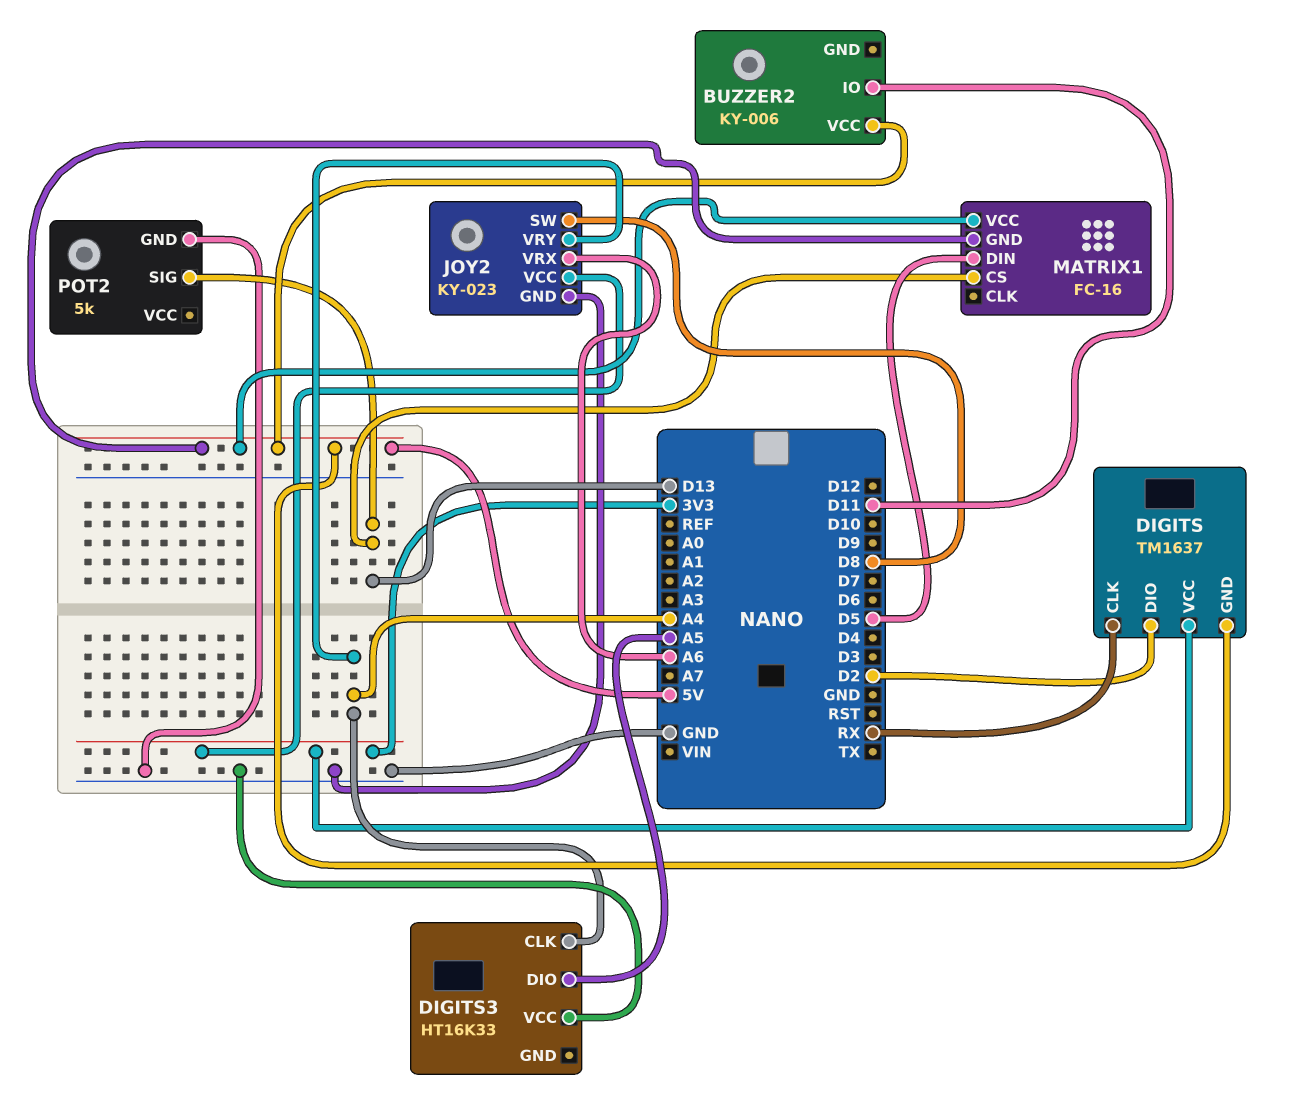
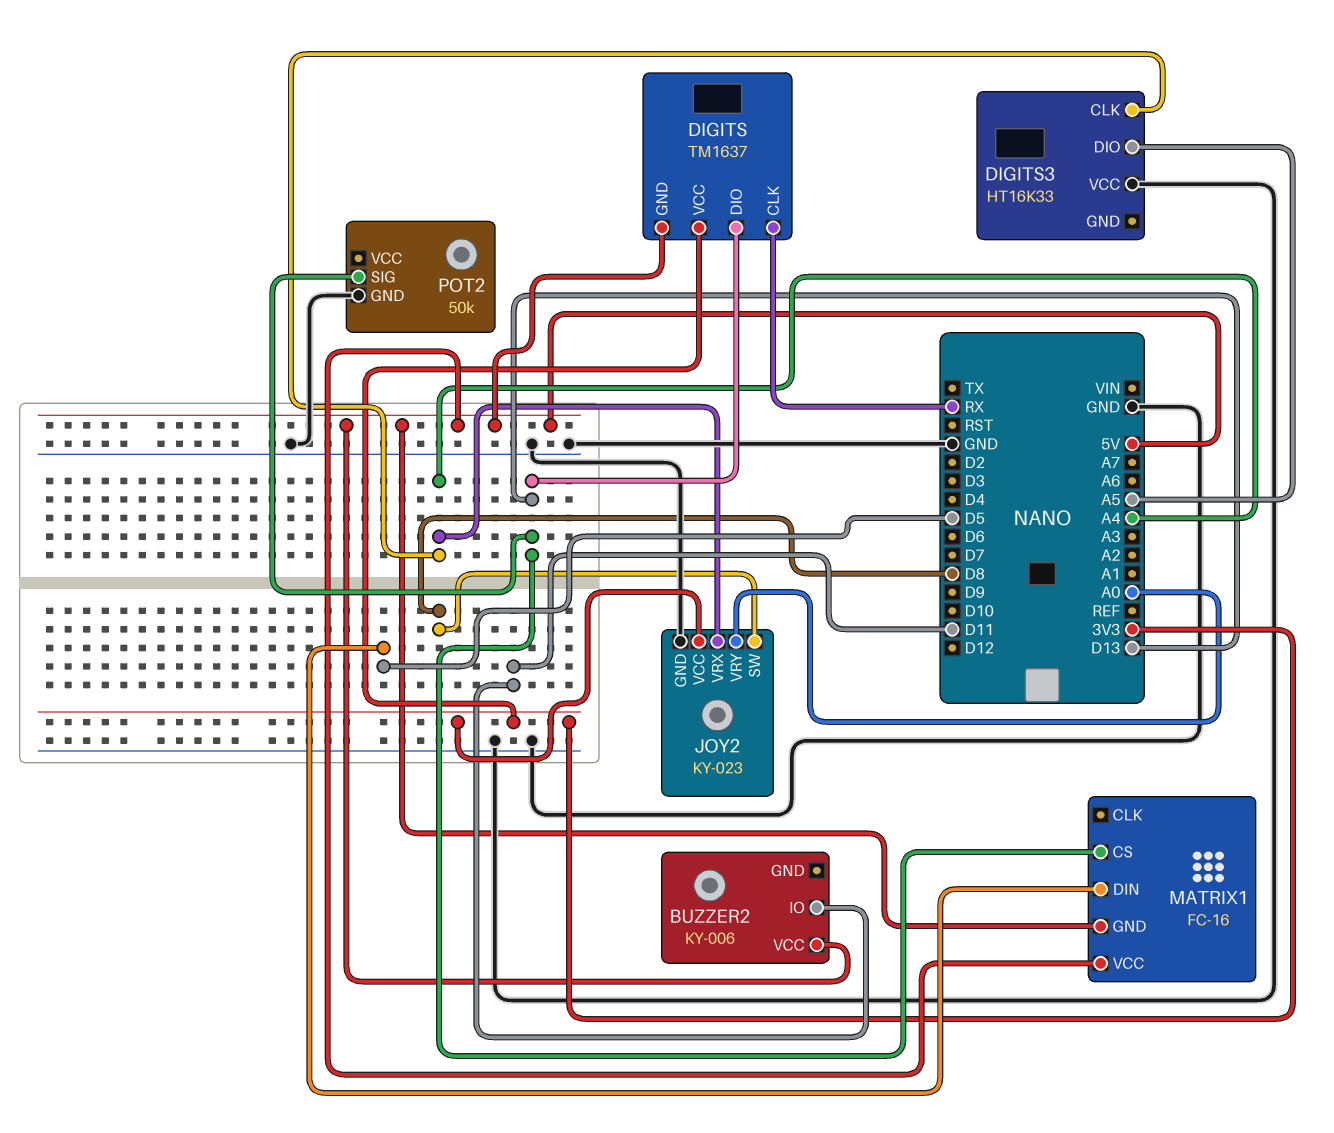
DIGITS pin DIO: D2 -> D13
JOY2 pin VRX: A6 -> A4
JOY2 pin VRY: A4 -> A0
POT2: 5k -> 50k

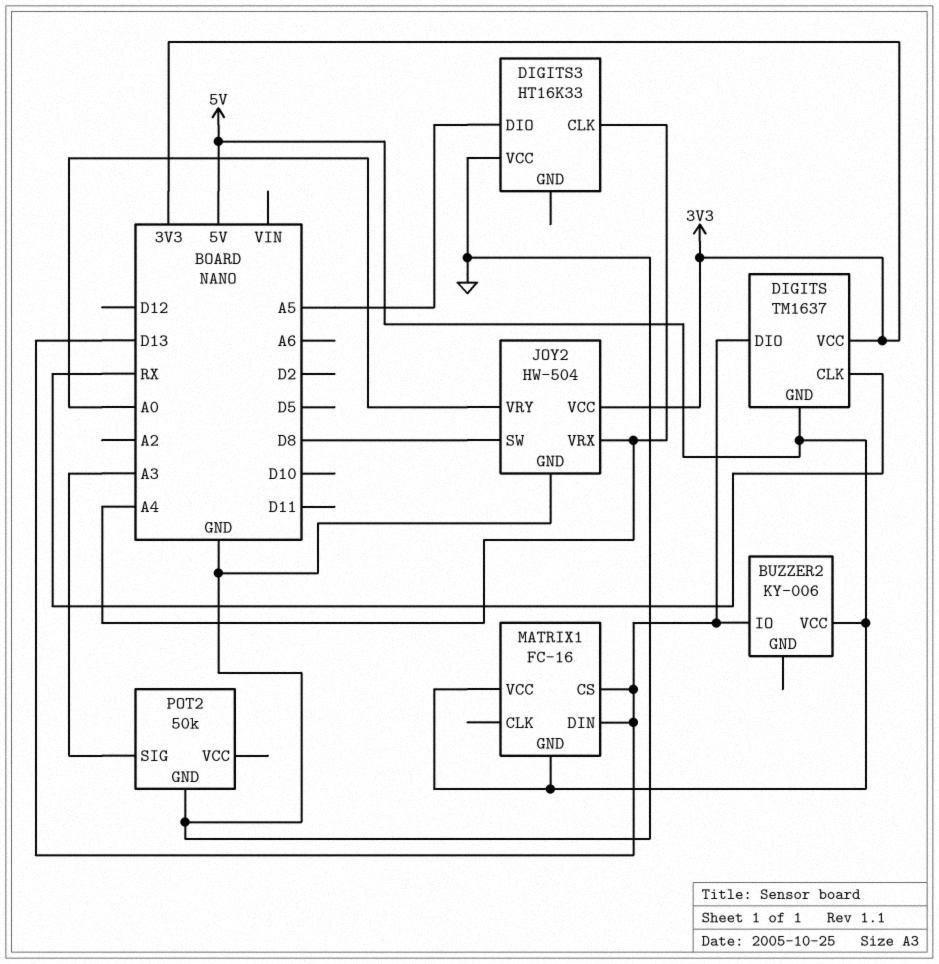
BUZZER2 pin IO: D11 -> D13
JOY2: KY-023 -> HW-504
MATRIX1 pin DIN: D5 -> D13
POT2 pin SIG: D13 -> A3

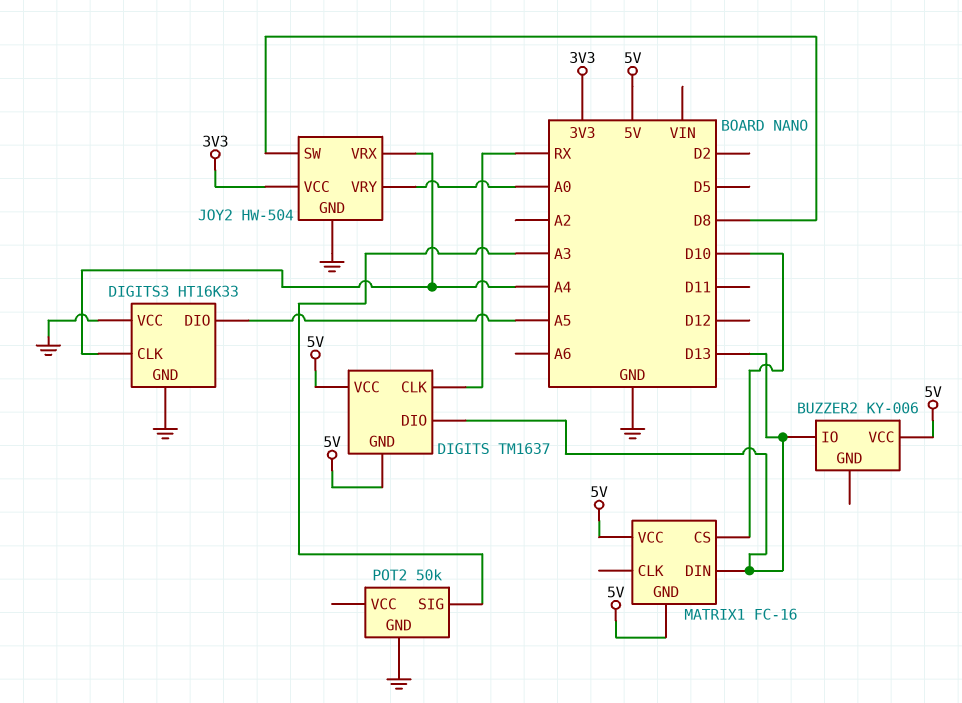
DIGITS pin VCC: 3V3 -> 5V
DIGITS3 pin GND: none -> GND
MATRIX1 pin CS: D13 -> D10

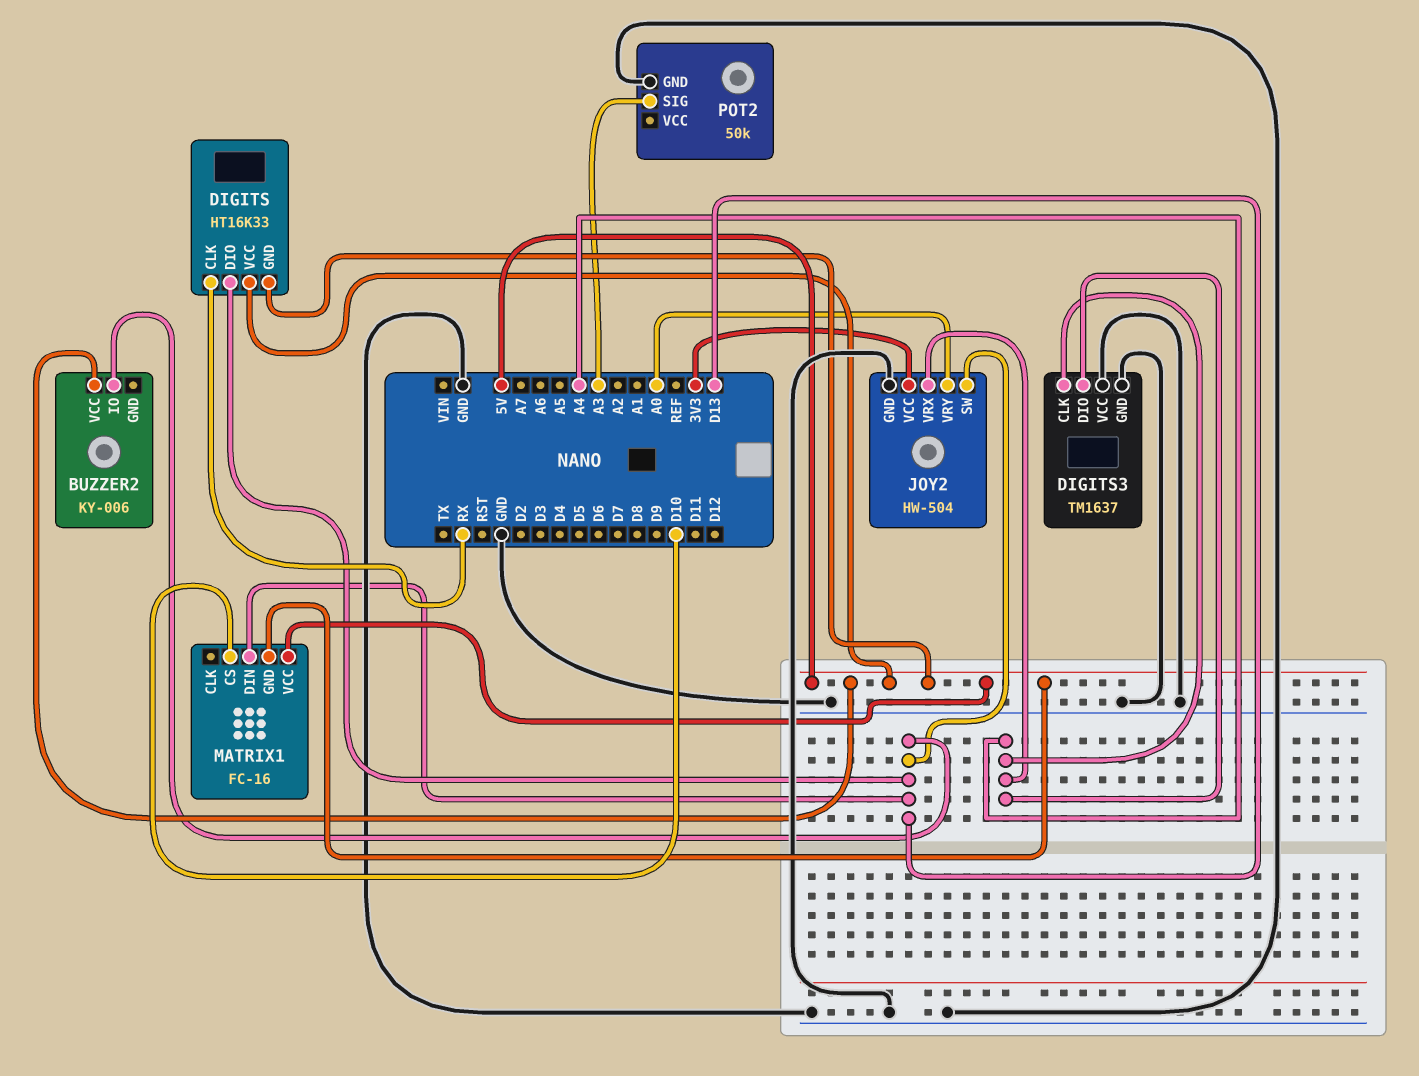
DIGITS: TM1637 -> HT16K33
DIGITS3: HT16K33 -> TM1637
DIGITS3 pin DIO: A5 -> A4
JOY2 pin SW: D8 -> D13

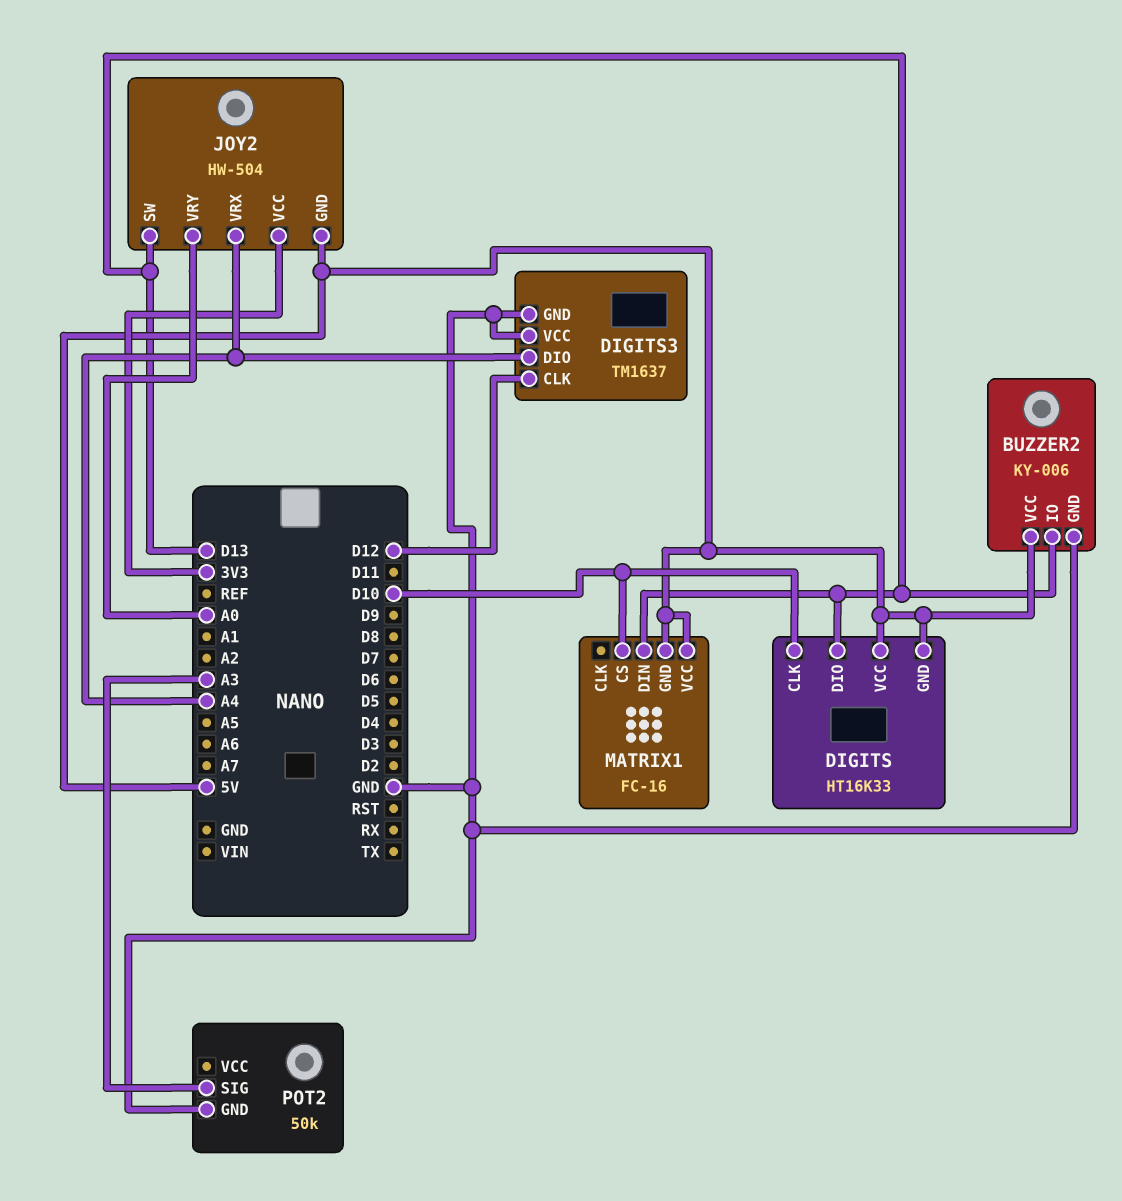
BUZZER2 pin GND: none -> GND
DIGITS pin CLK: RX -> D10
DIGITS3 pin CLK: A4 -> D12
JOY2 pin GND: GND -> 5V

